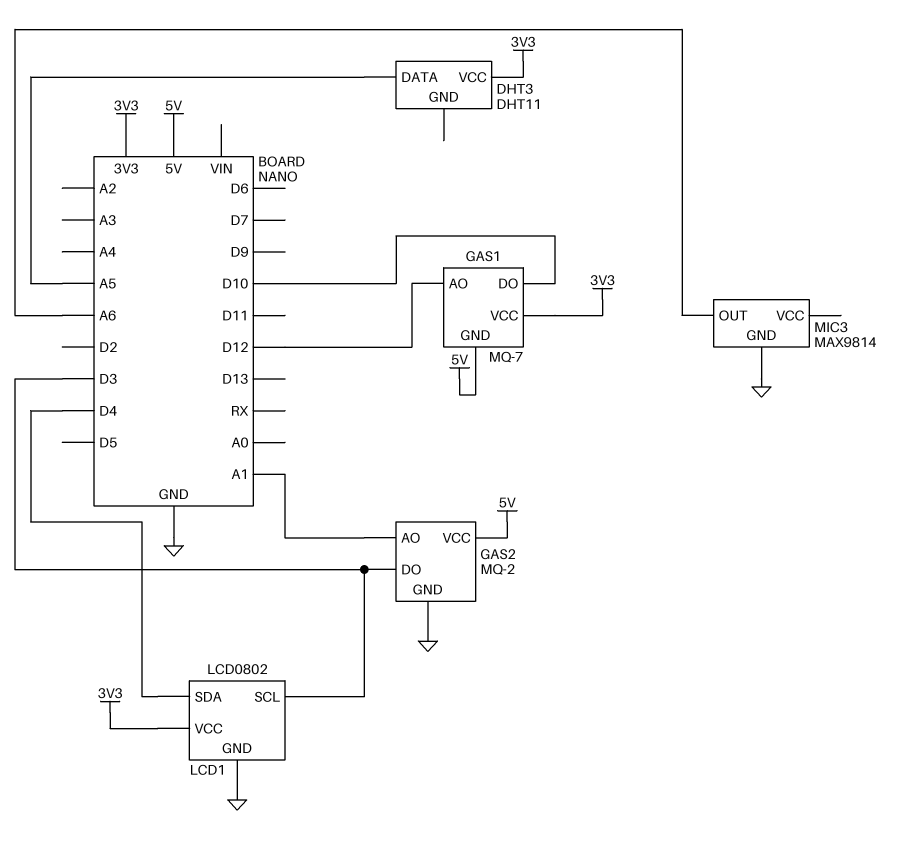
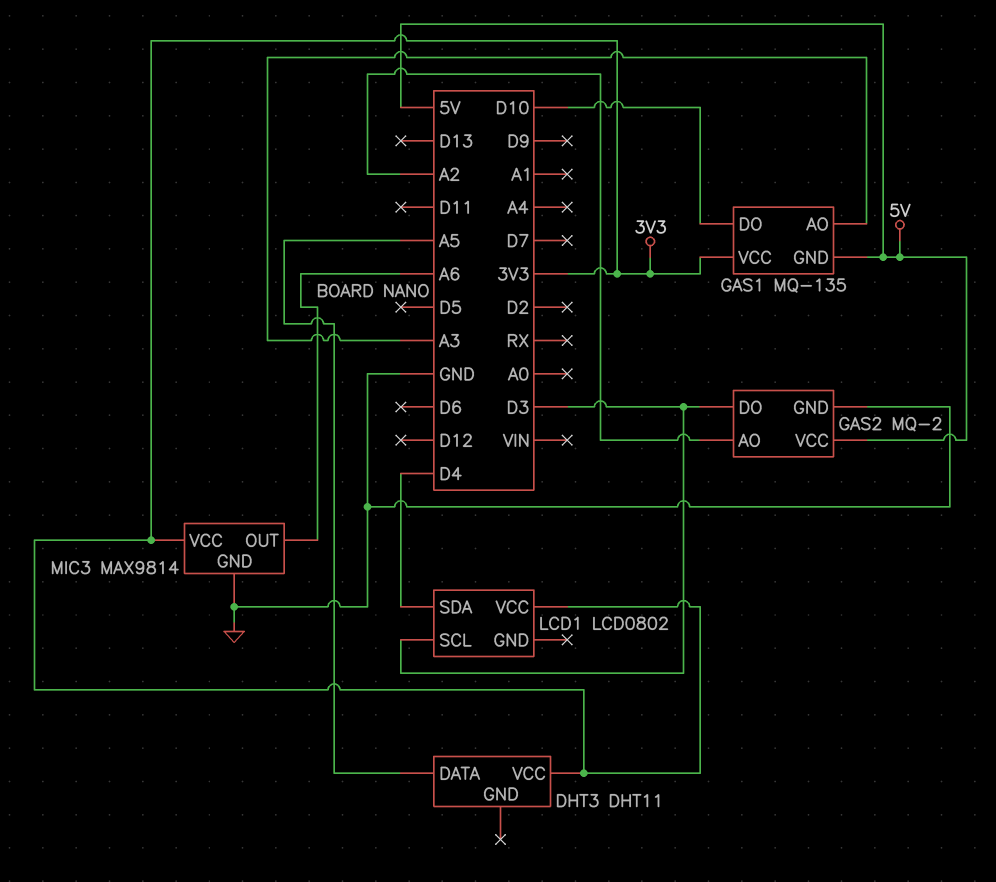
GAS1: MQ-7 -> MQ-135
GAS1 pin AO: D12 -> A3
GAS2 pin AO: A1 -> A2
LCD1 pin GND: GND -> none
MIC3 pin VCC: none -> 3V3

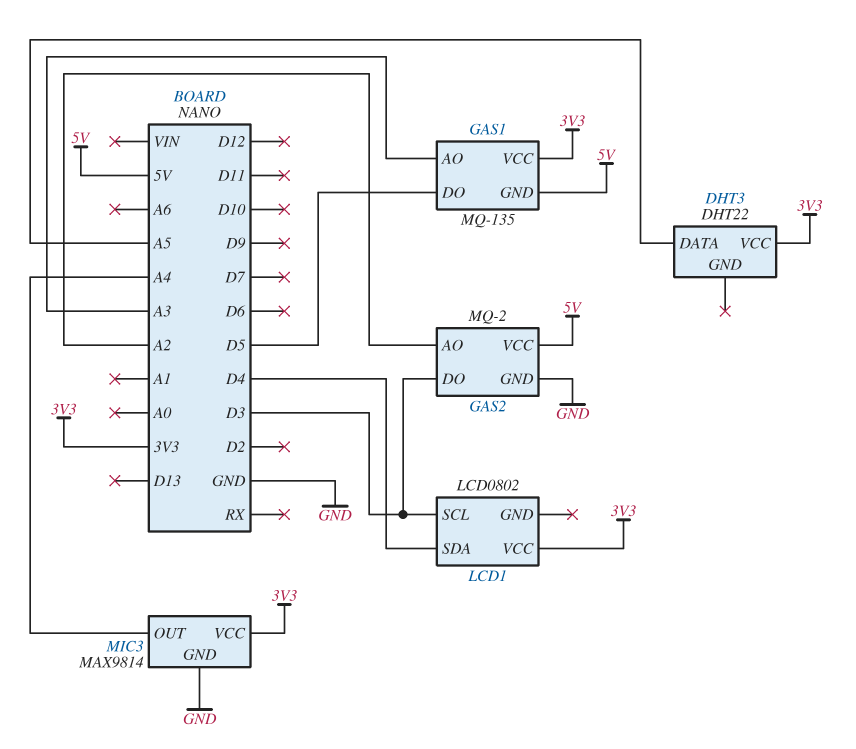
DHT3: DHT11 -> DHT22
GAS1 pin DO: D10 -> D5
MIC3 pin OUT: A6 -> A4

